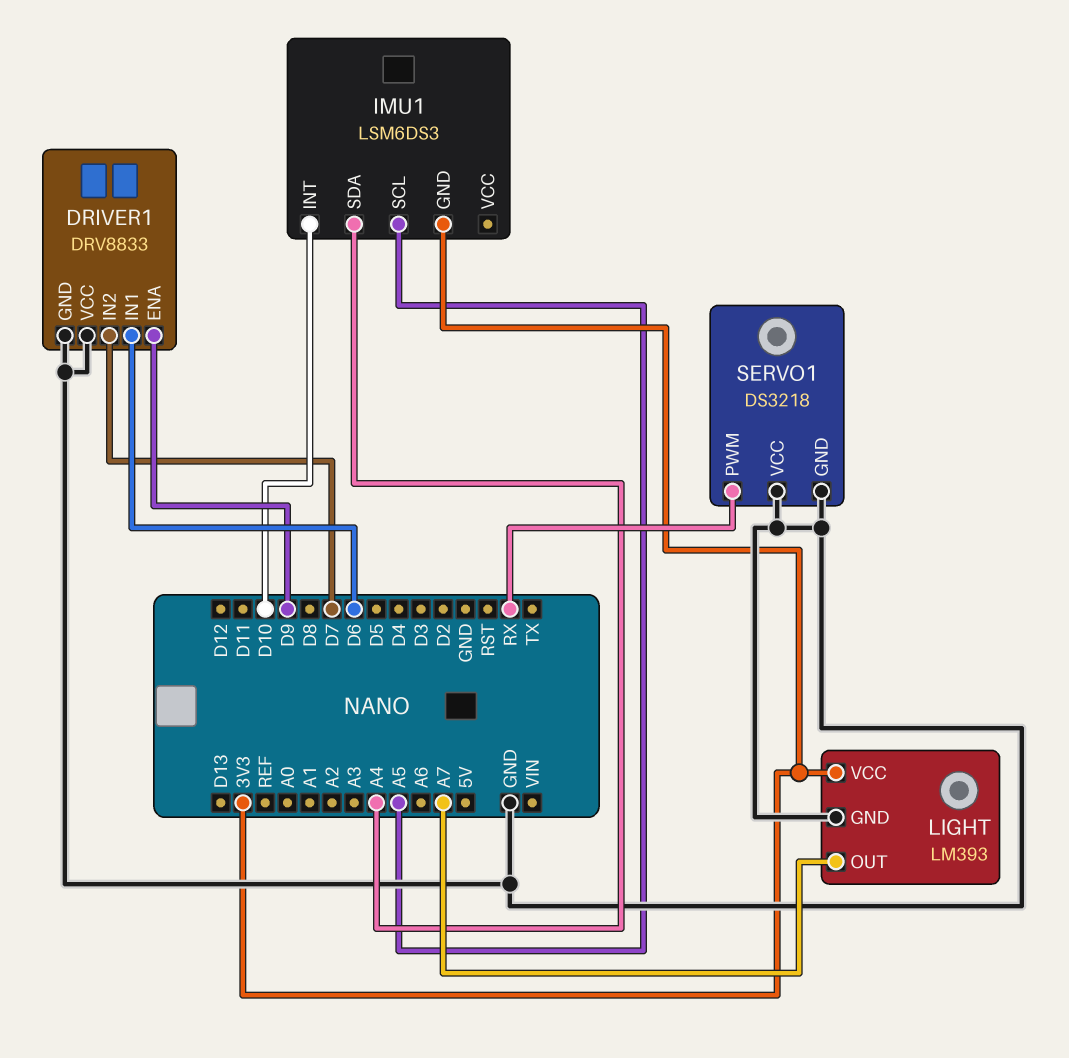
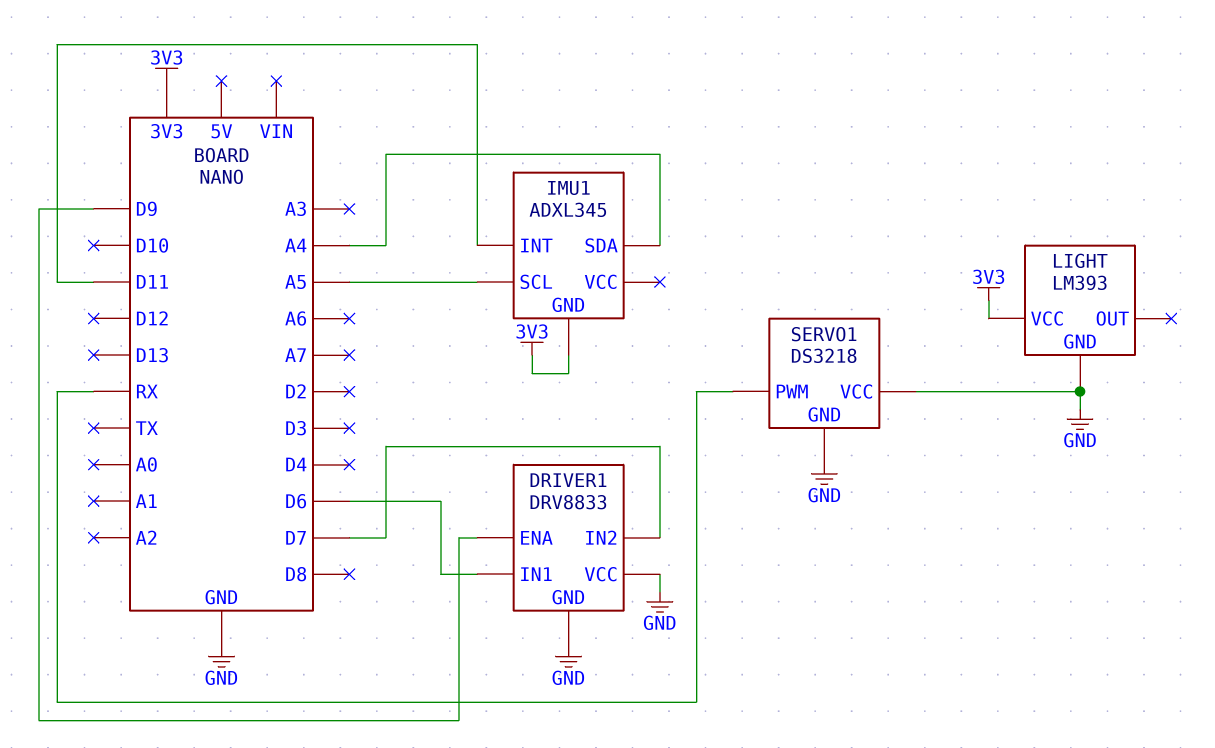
IMU1: LSM6DS3 -> ADXL345
IMU1 pin INT: D10 -> D11
LIGHT pin OUT: A7 -> none

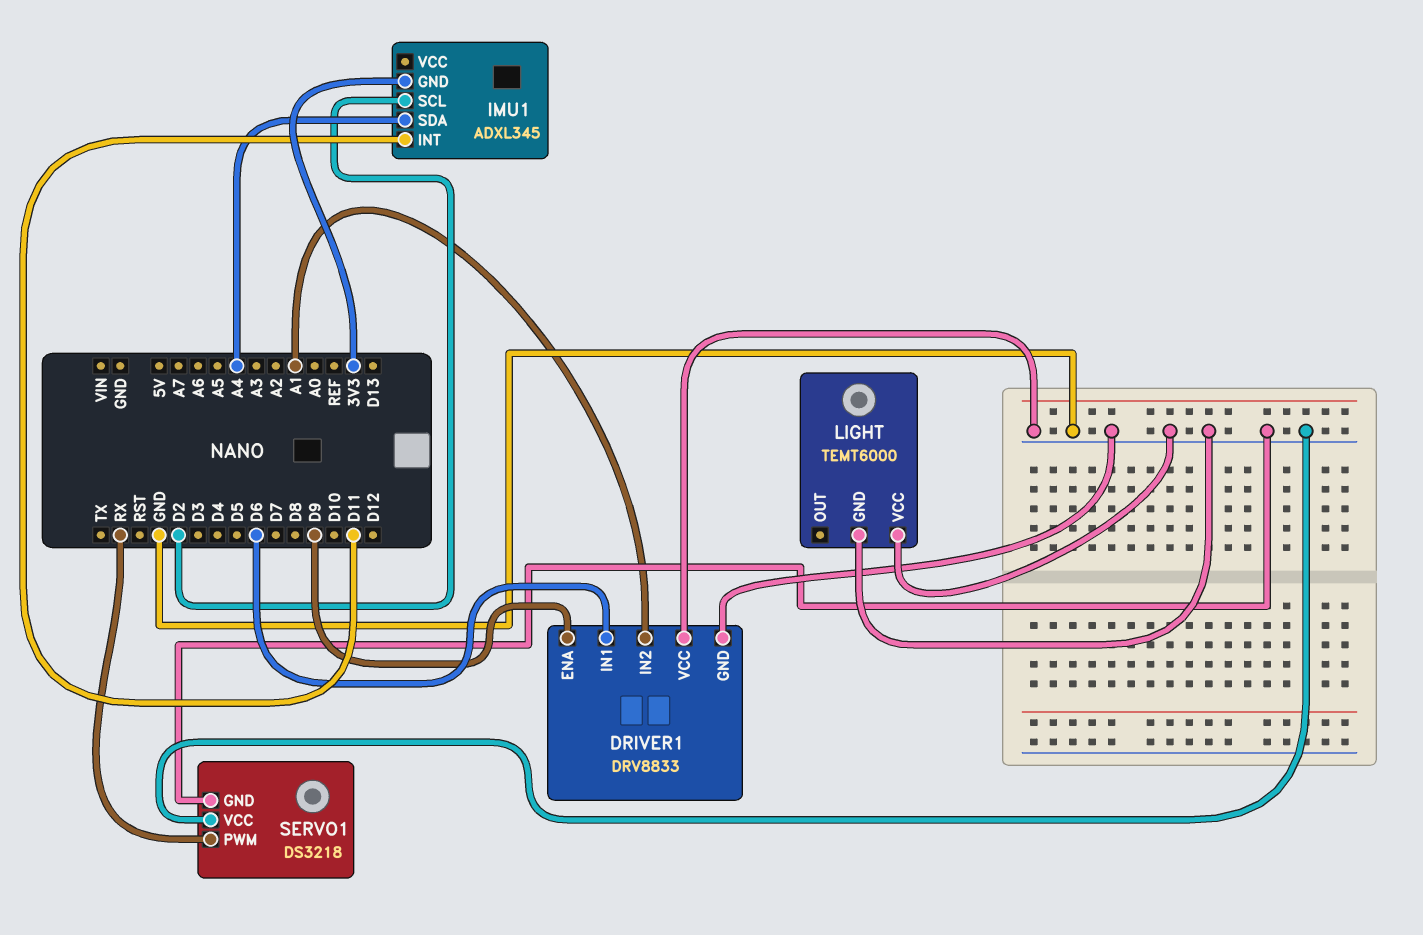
DRIVER1 pin IN2: D7 -> A1
IMU1 pin SCL: A5 -> D2
LIGHT: LM393 -> TEMT6000
LIGHT pin VCC: 3V3 -> GND

